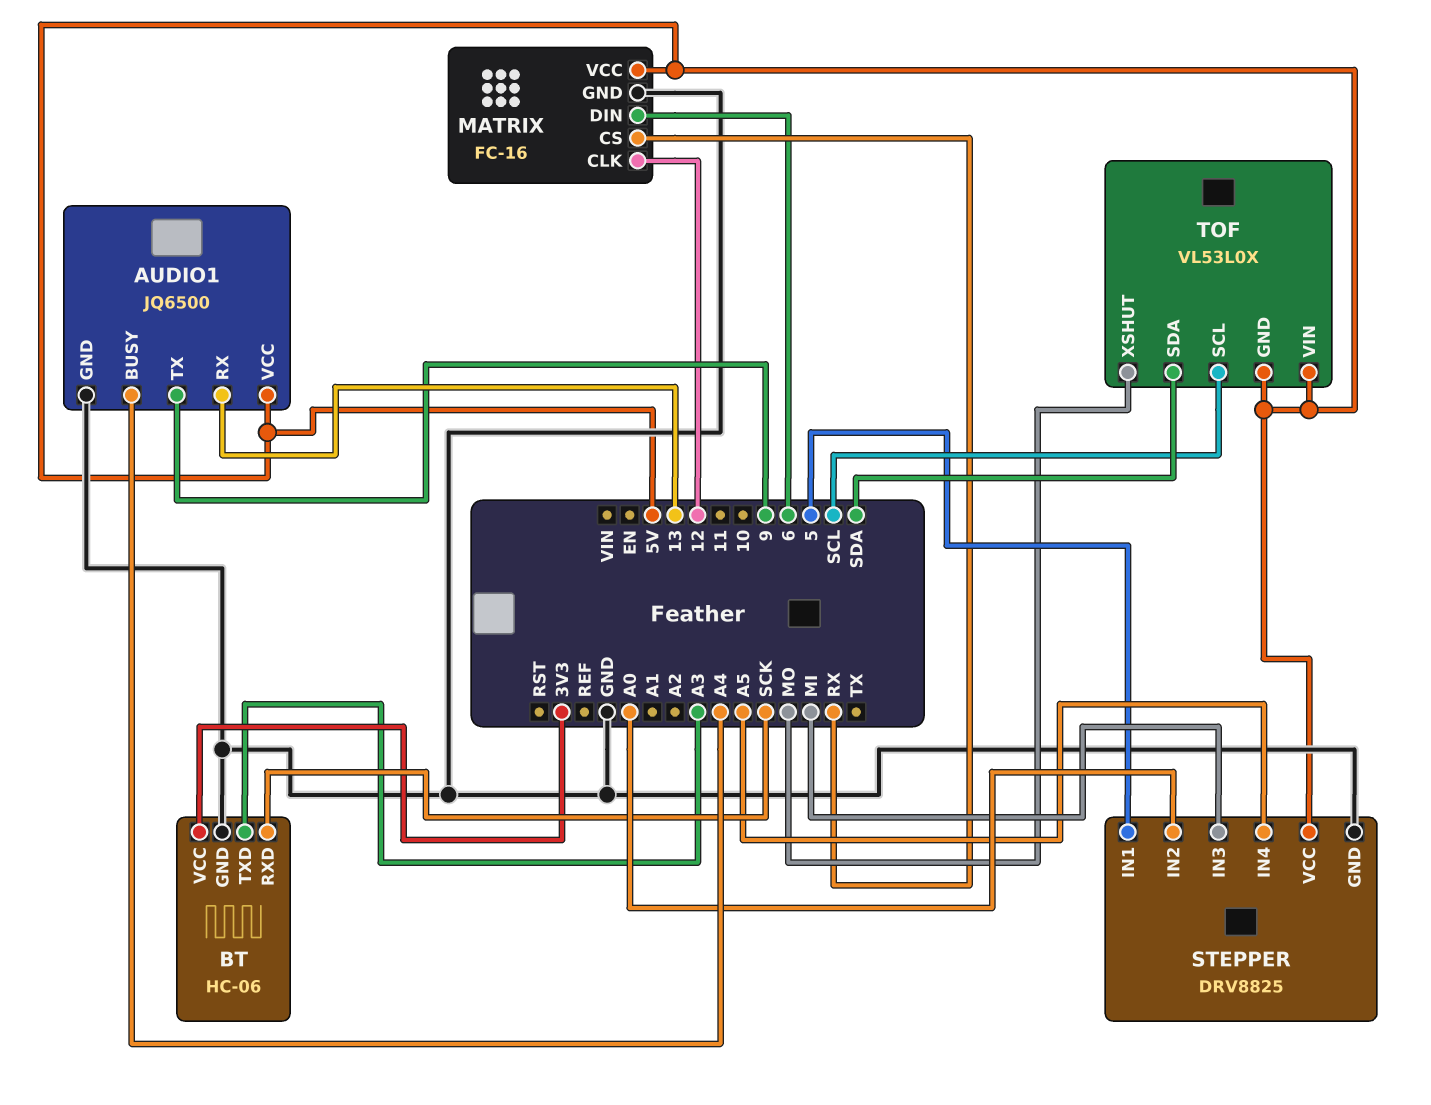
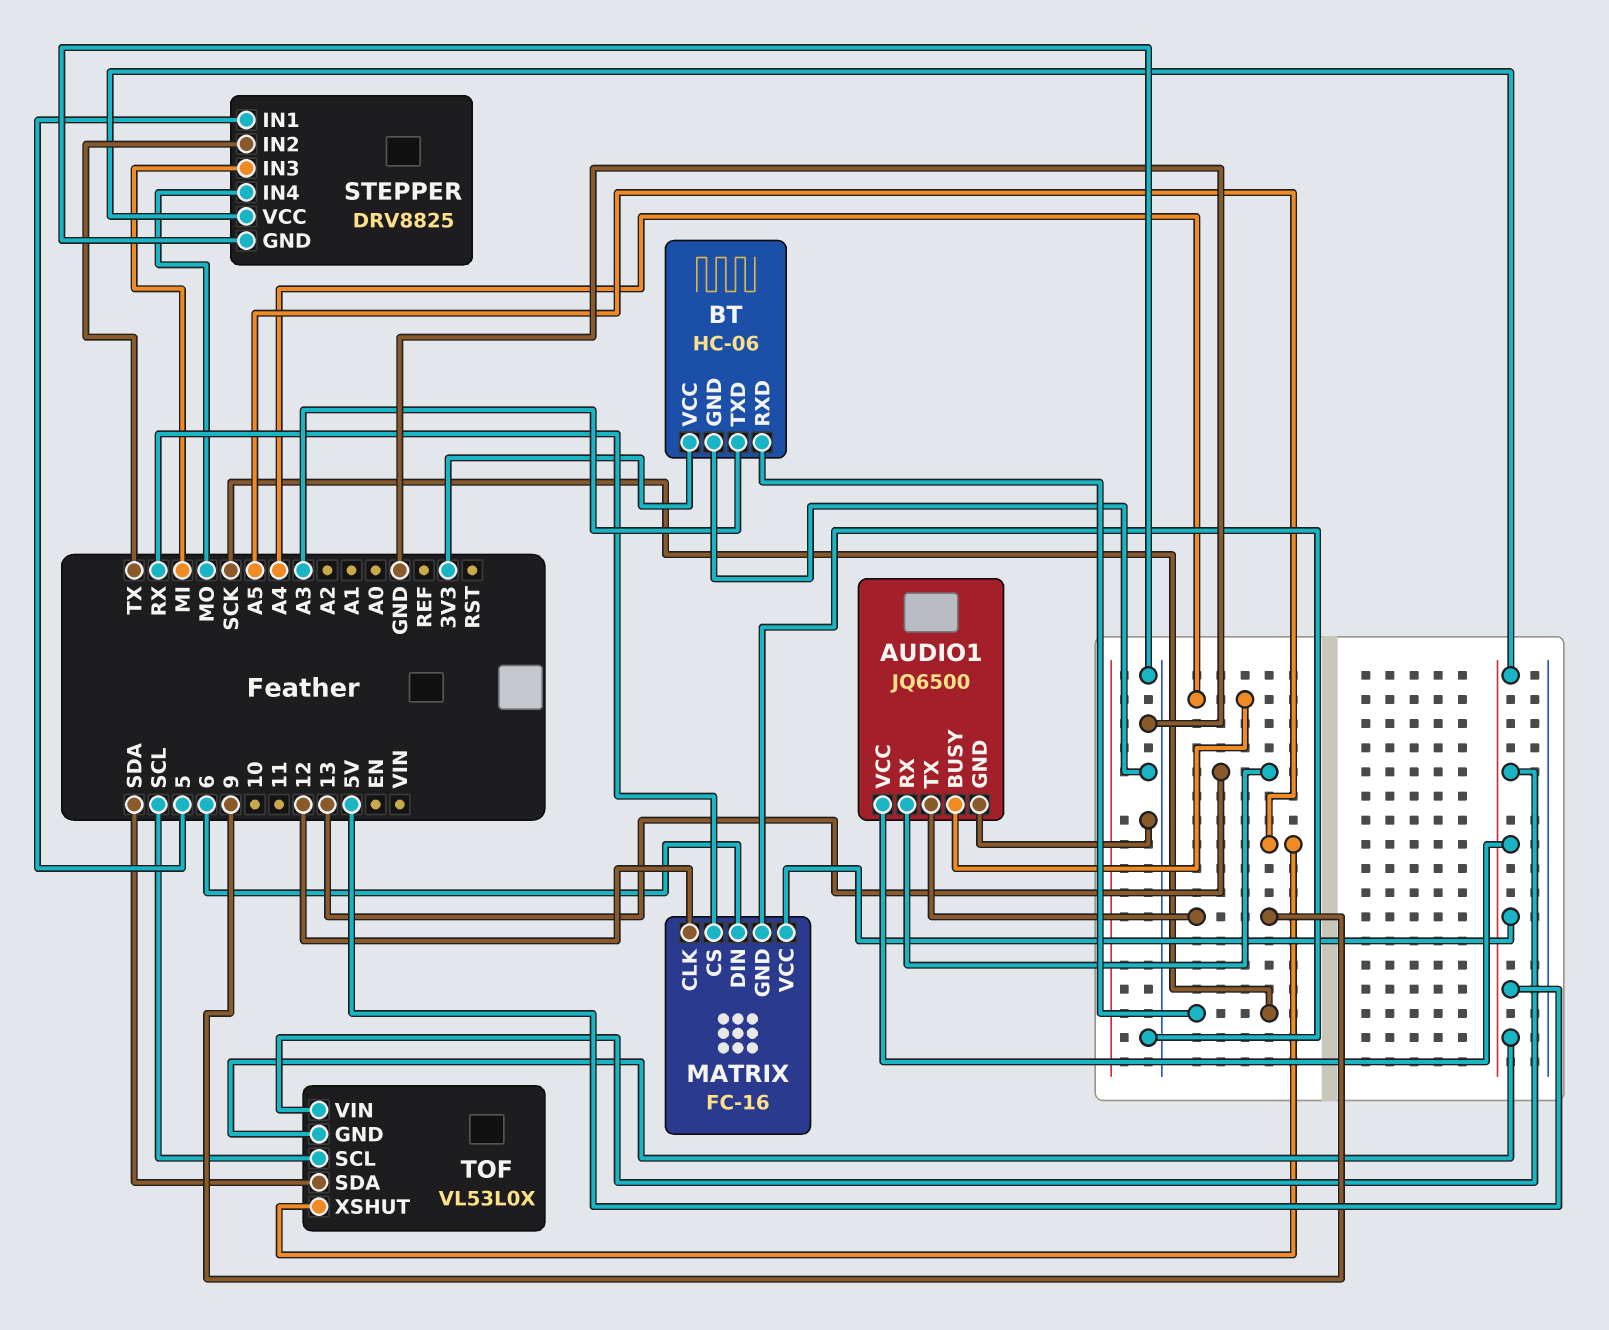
STEPPER pin IN2: A0 -> TX
STEPPER pin IN4: A5 -> MO
TOF pin XSHUT: MO -> A5

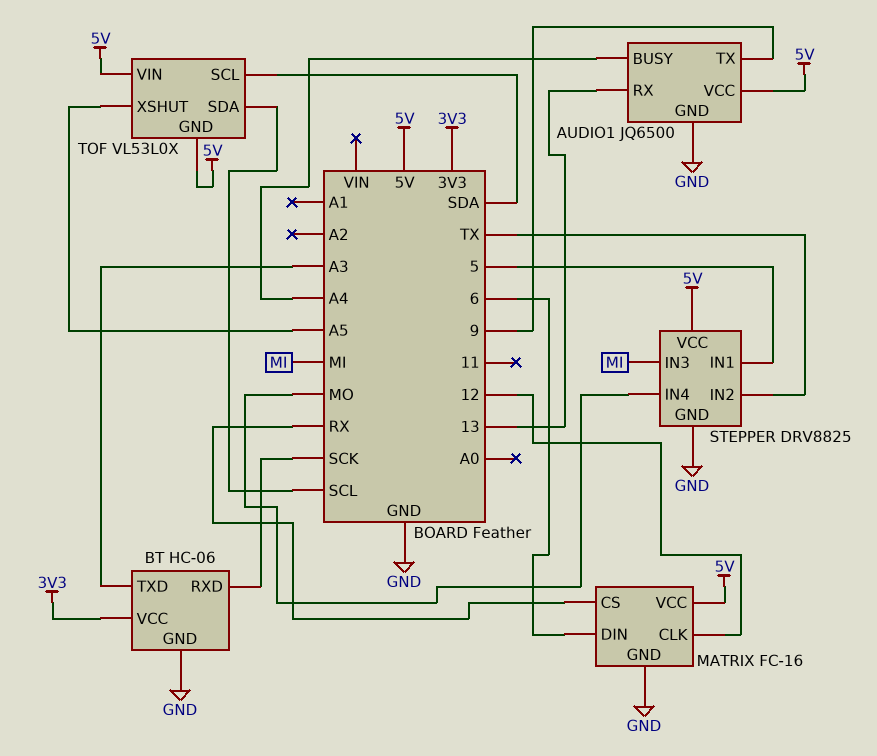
TOF pin SCL: SCL -> SDA
TOF pin SDA: SDA -> SCL

